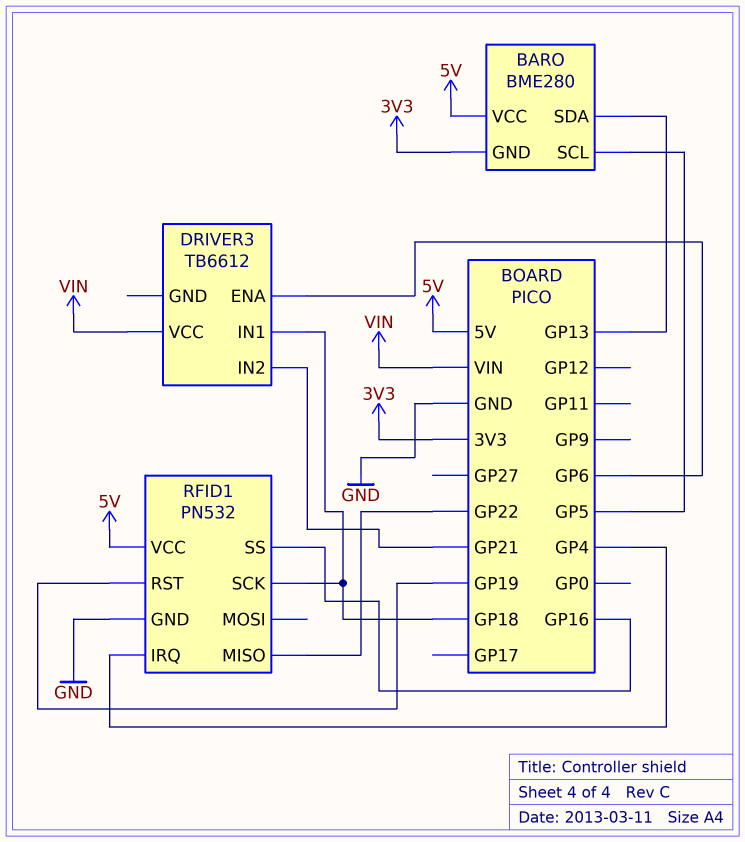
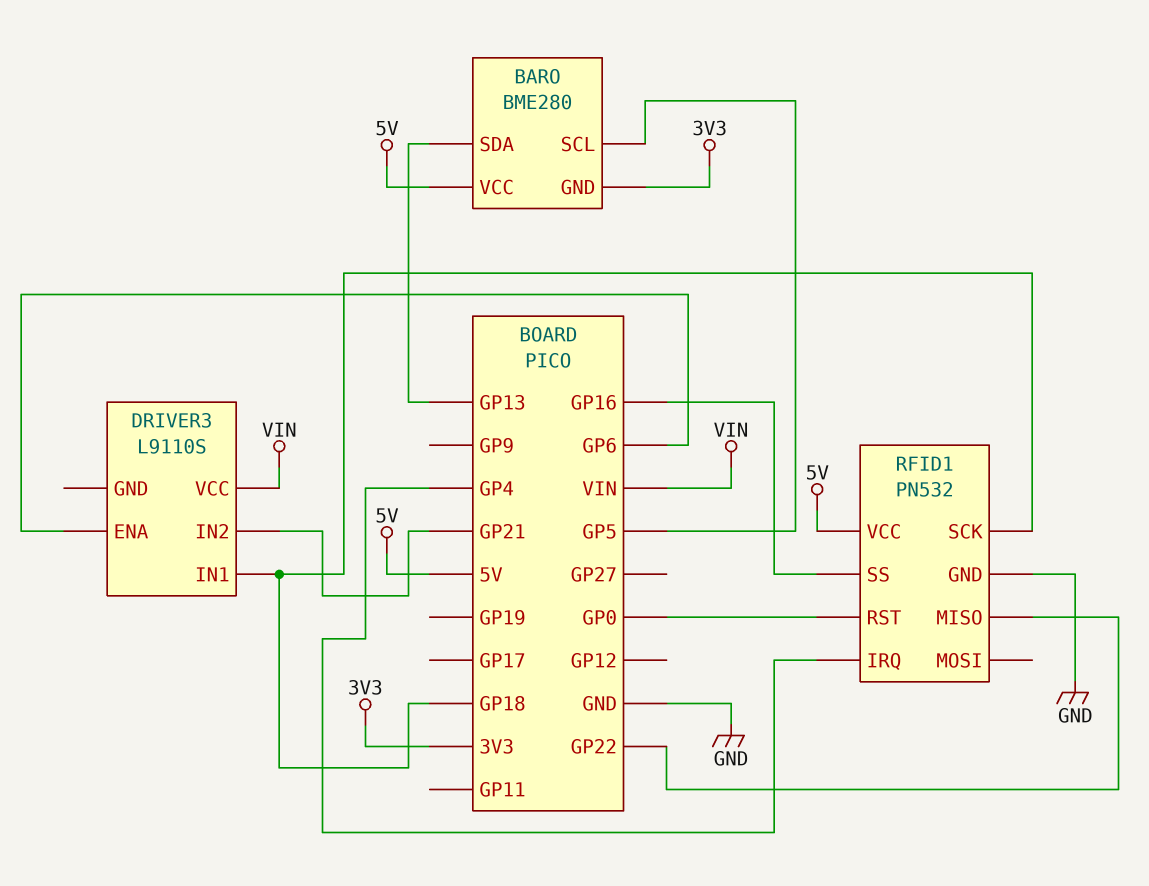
DRIVER3: TB6612 -> L9110S
RFID1 pin RST: GP19 -> GP0

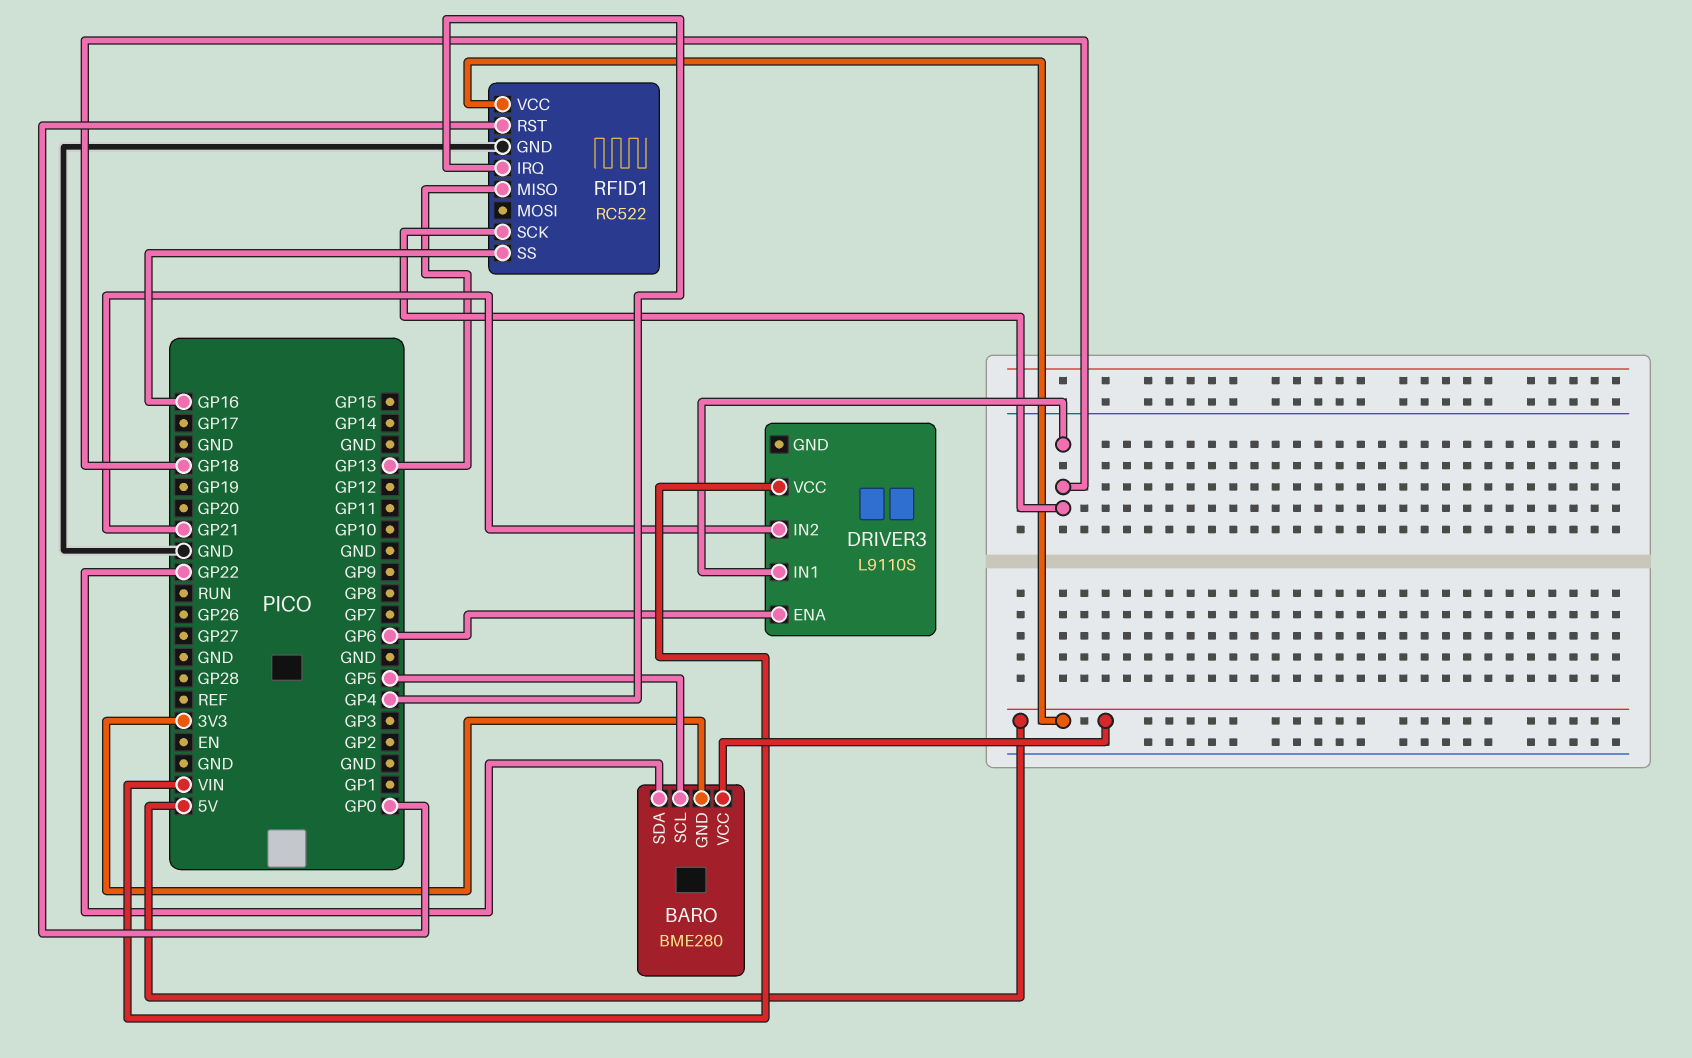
BARO pin SDA: GP13 -> GP22
RFID1: PN532 -> RC522
RFID1 pin MISO: GP22 -> GP13

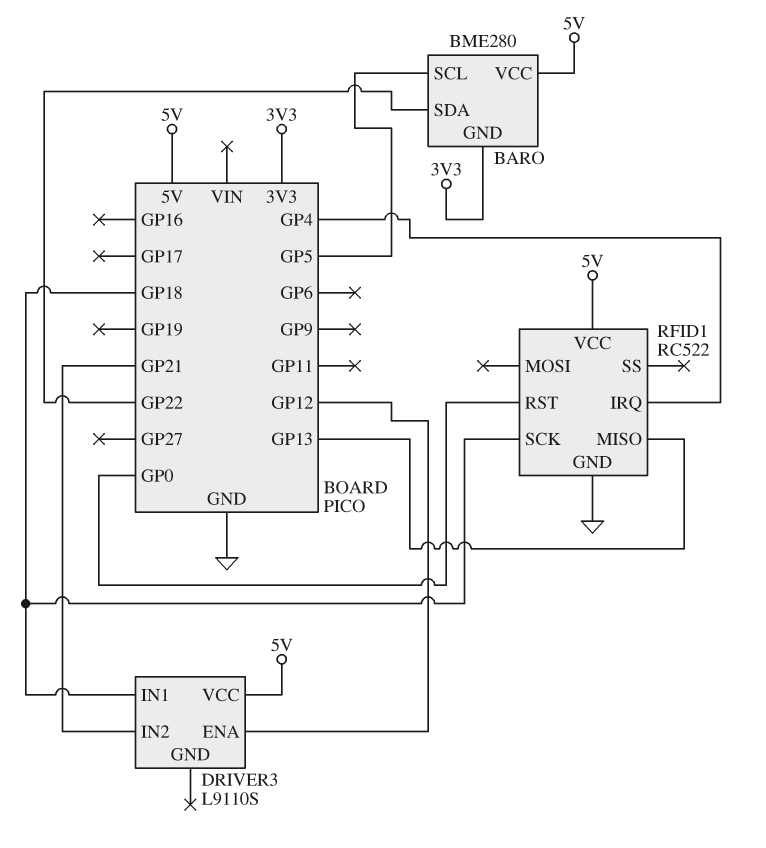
DRIVER3 pin ENA: GP6 -> GP12
DRIVER3 pin VCC: VIN -> 5V
RFID1 pin SS: GP16 -> none

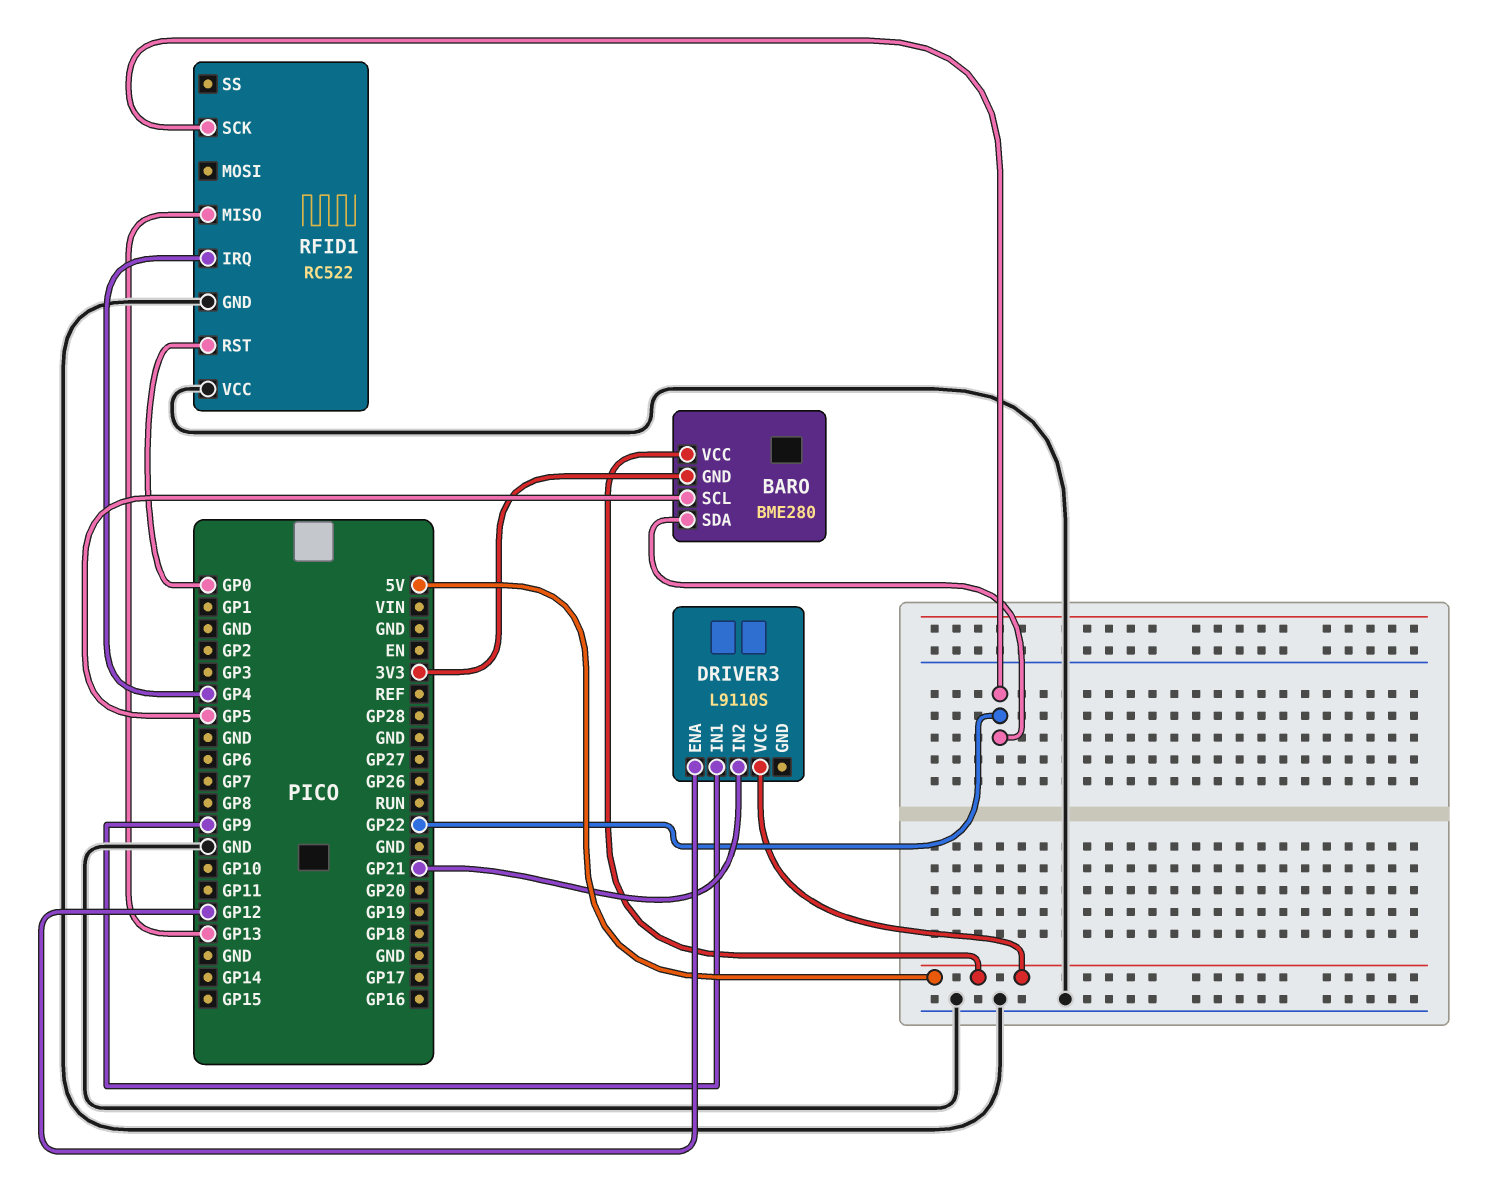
DRIVER3 pin IN1: GP18 -> GP9
RFID1 pin SCK: GP18 -> GP22
RFID1 pin VCC: 5V -> GND

